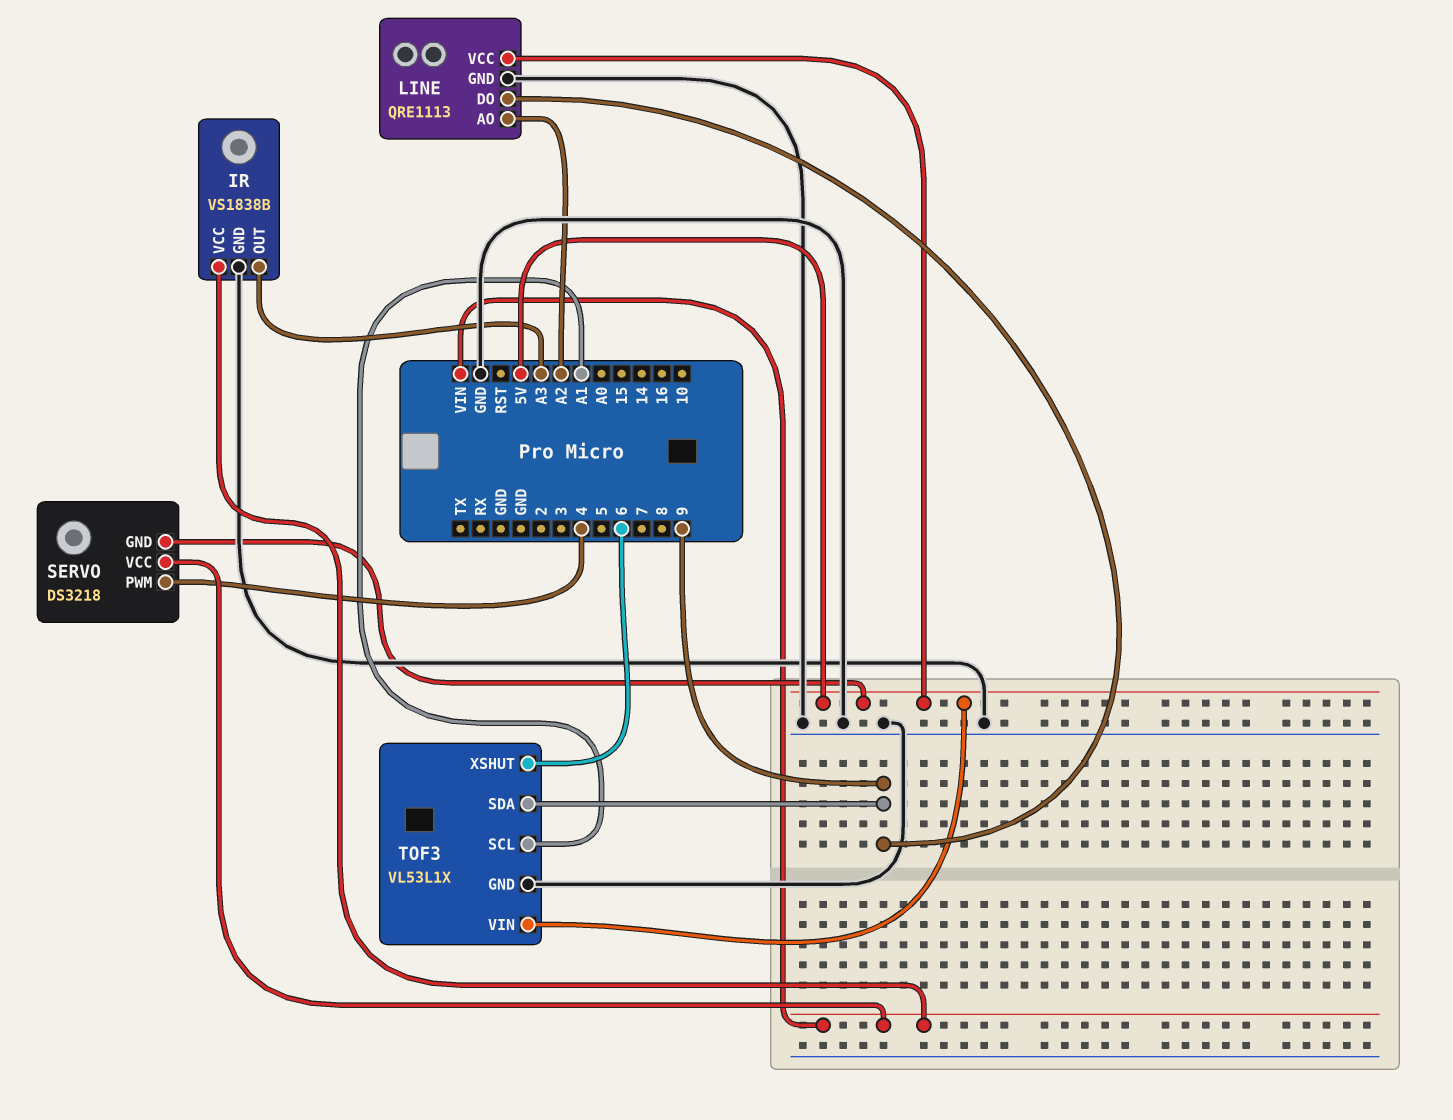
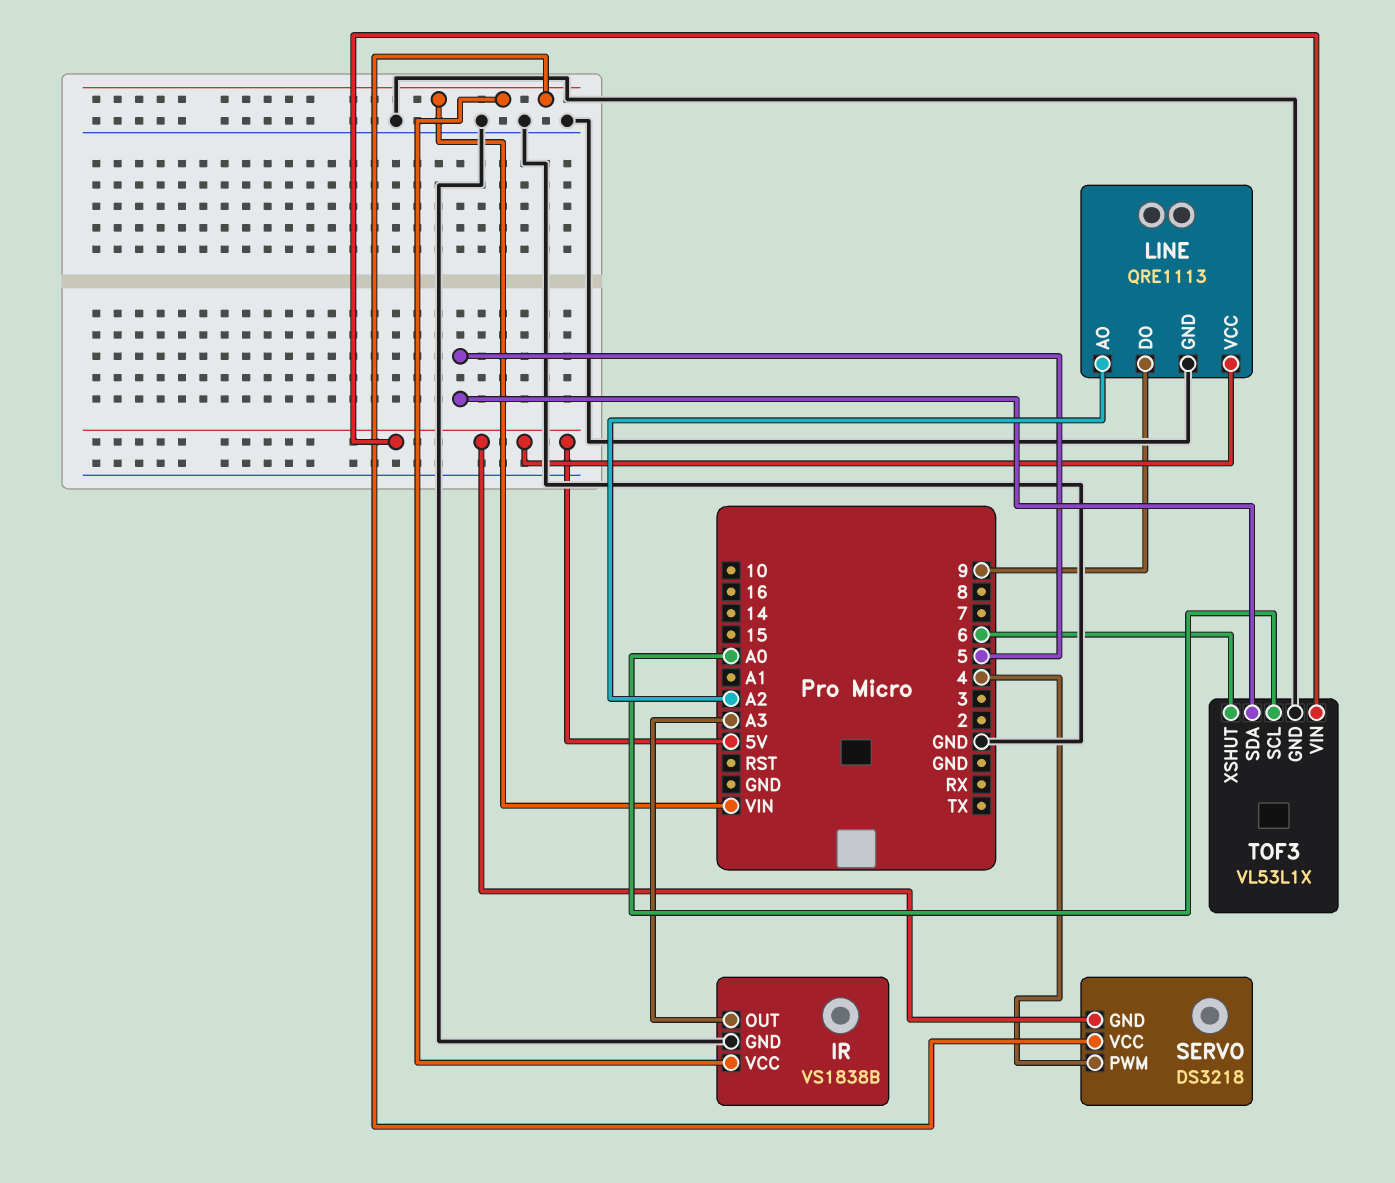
TOF3 pin SCL: A1 -> A0
TOF3 pin SDA: 9 -> 5

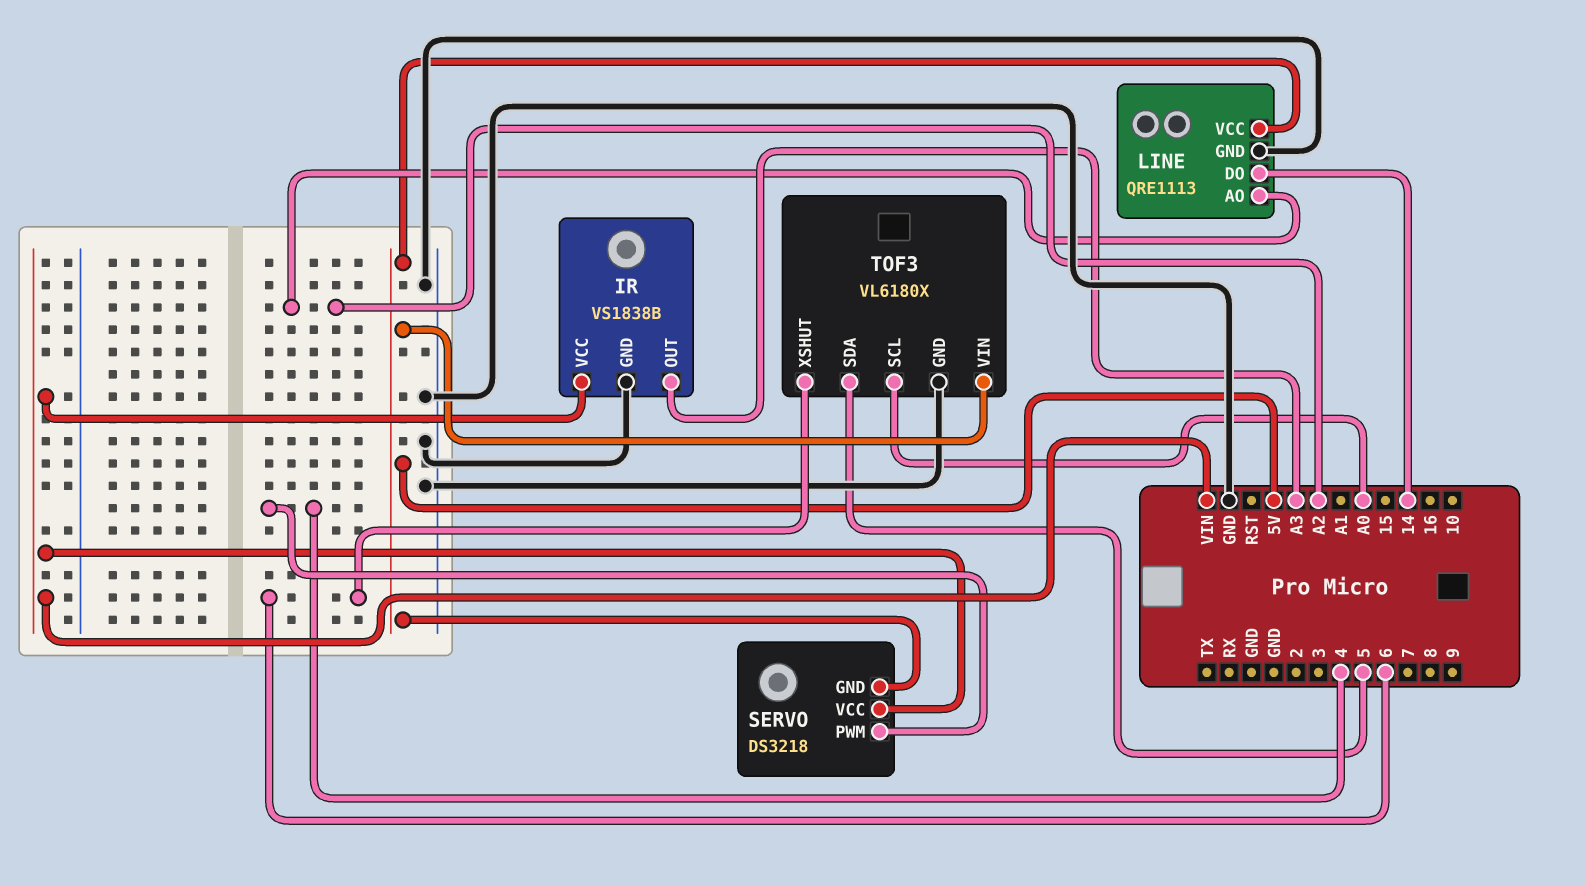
LINE pin DO: 9 -> 14
TOF3: VL53L1X -> VL6180X

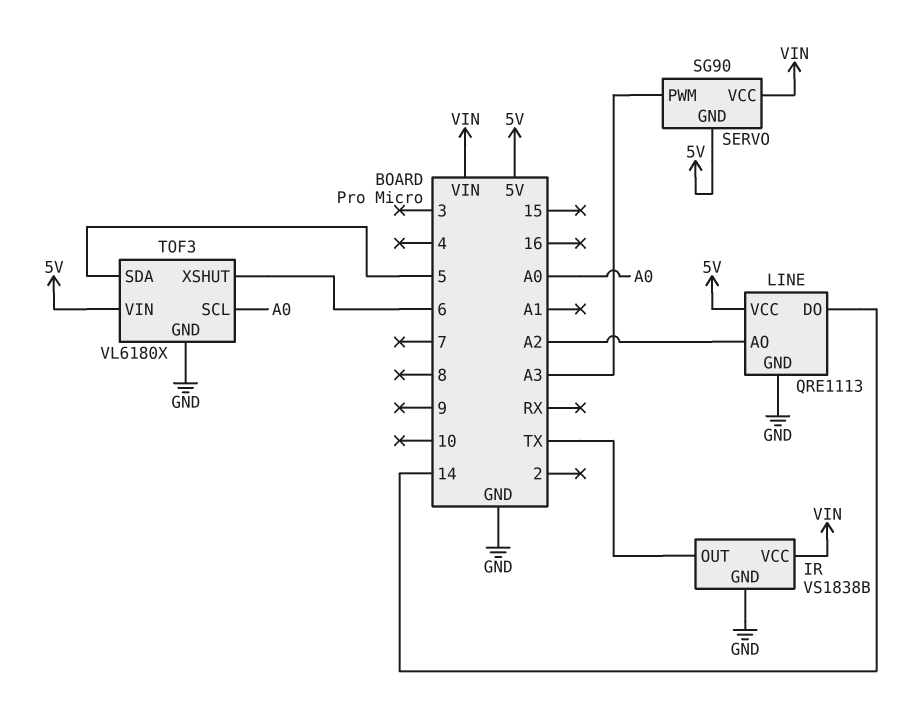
IR pin OUT: A3 -> TX
SERVO: DS3218 -> SG90
SERVO pin PWM: 4 -> A3

